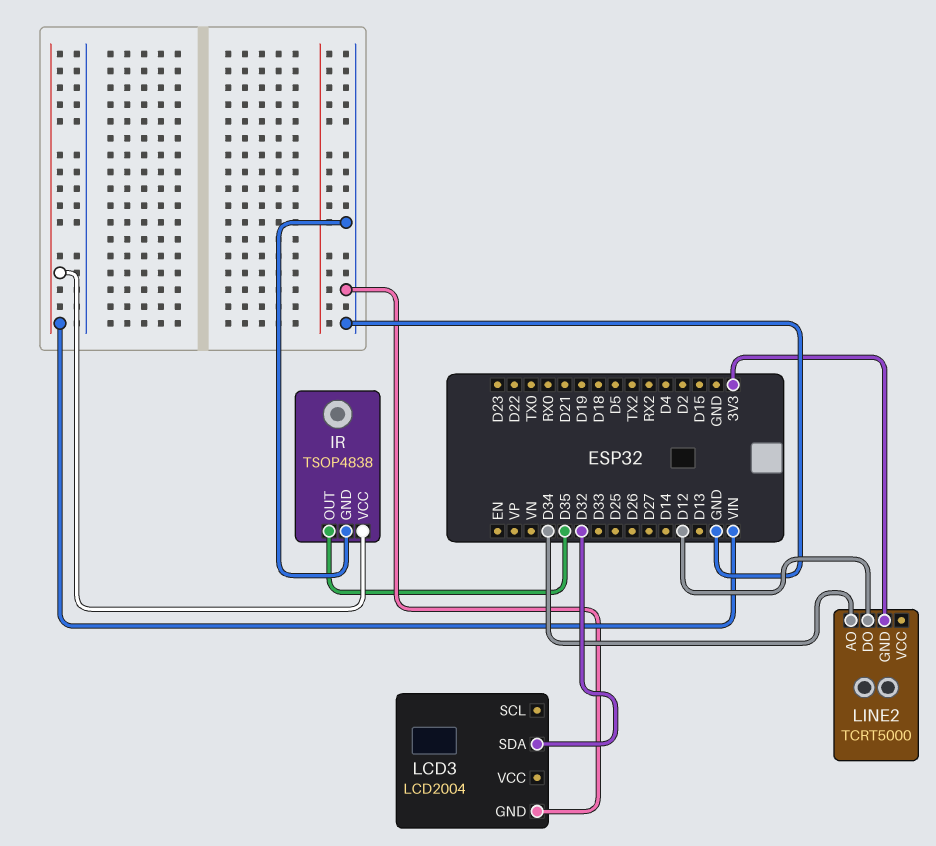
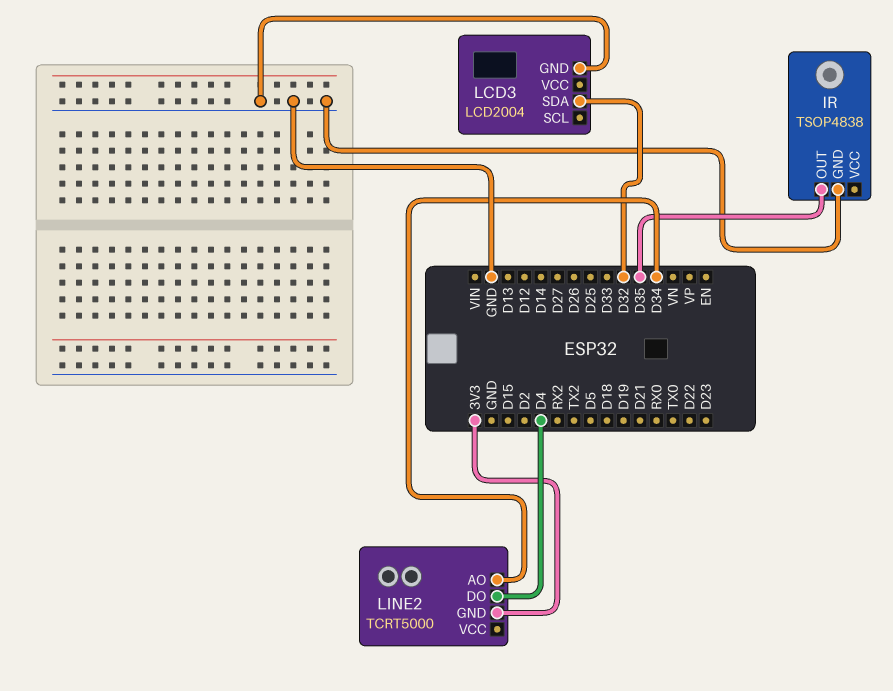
IR pin VCC: VIN -> none
LINE2 pin DO: D12 -> D4

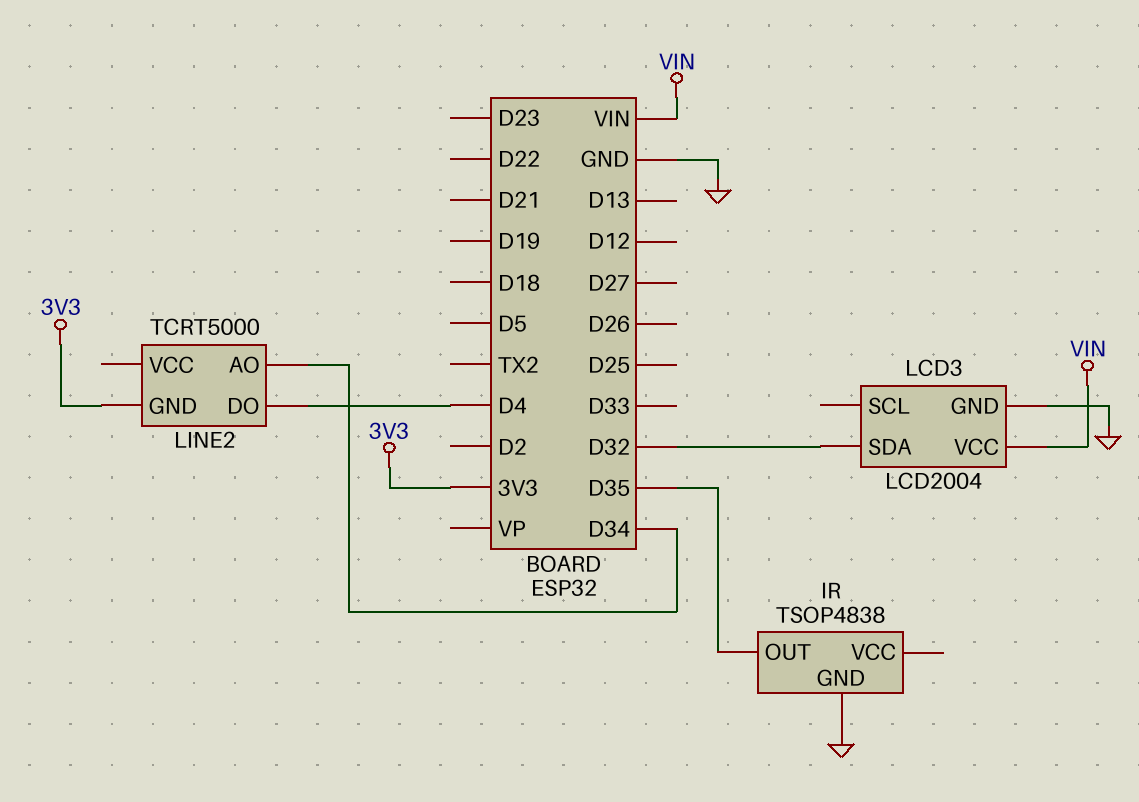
LCD3 pin VCC: none -> VIN

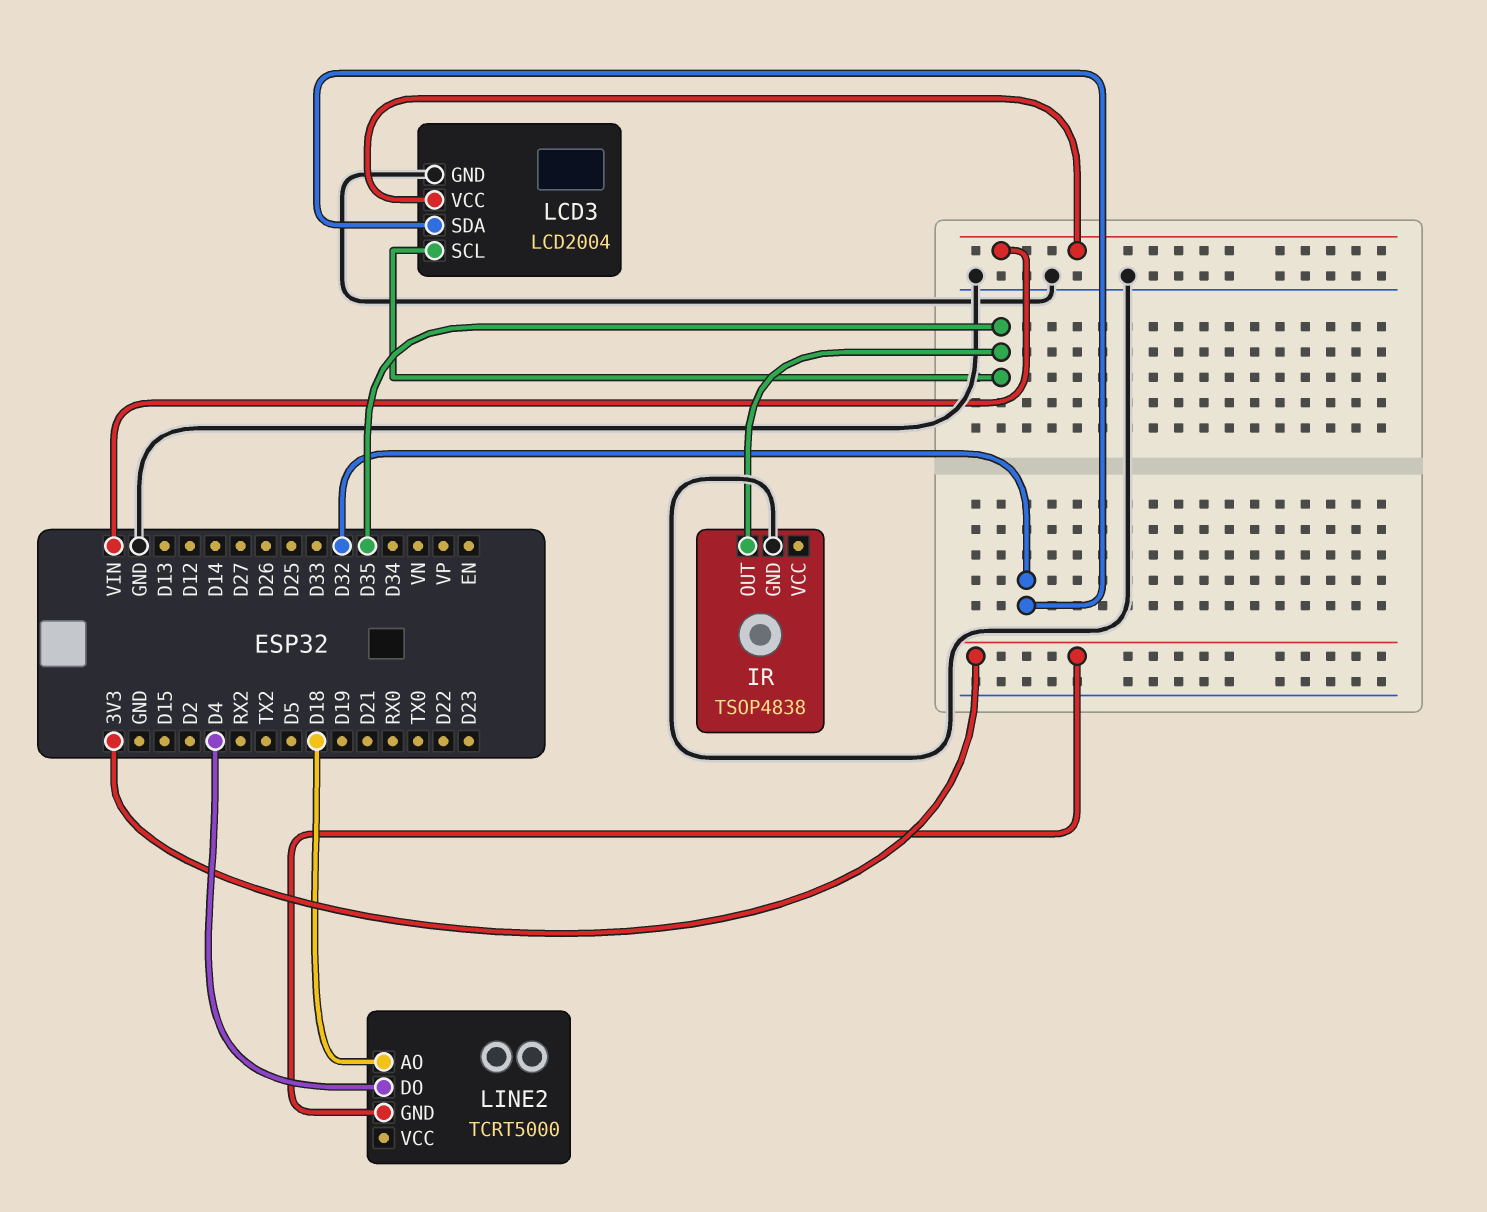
LCD3 pin SCL: none -> D35
LINE2 pin AO: D34 -> D18

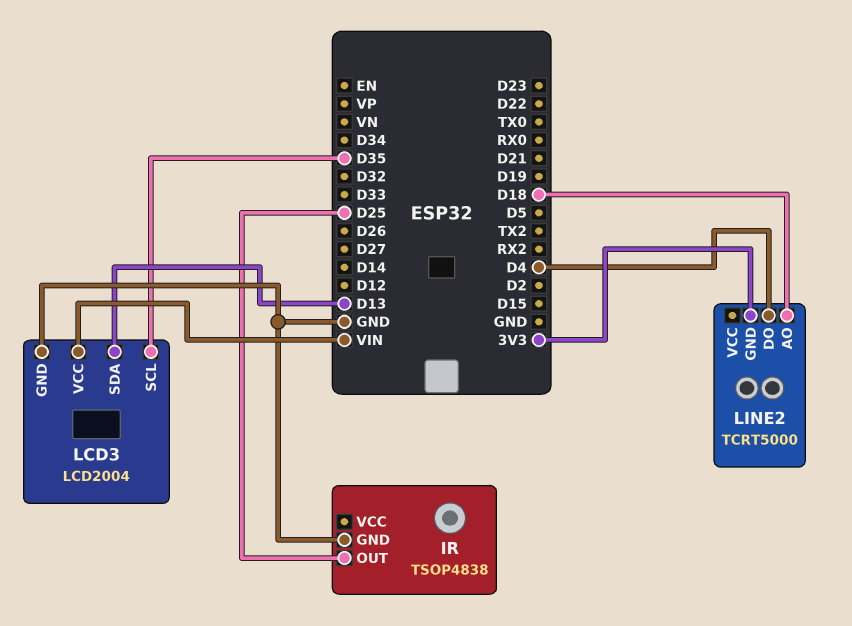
IR pin OUT: D35 -> D25
LCD3 pin SDA: D32 -> D13

